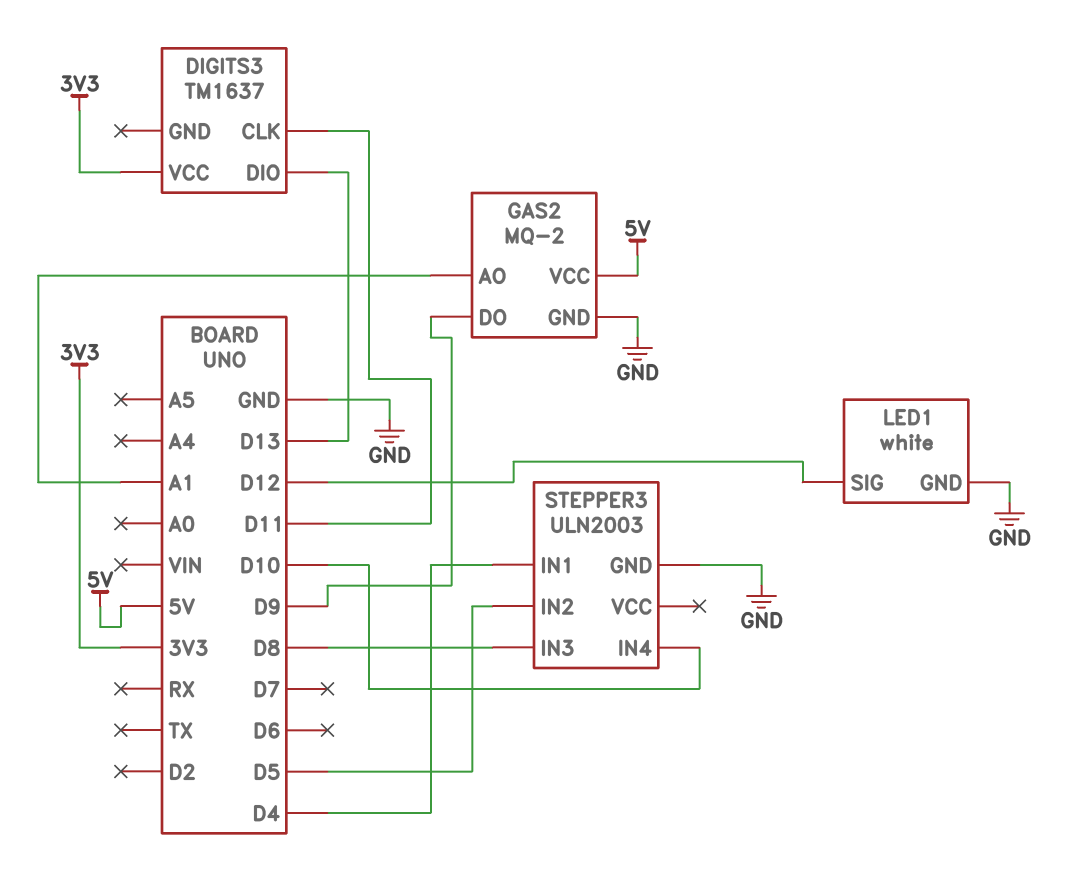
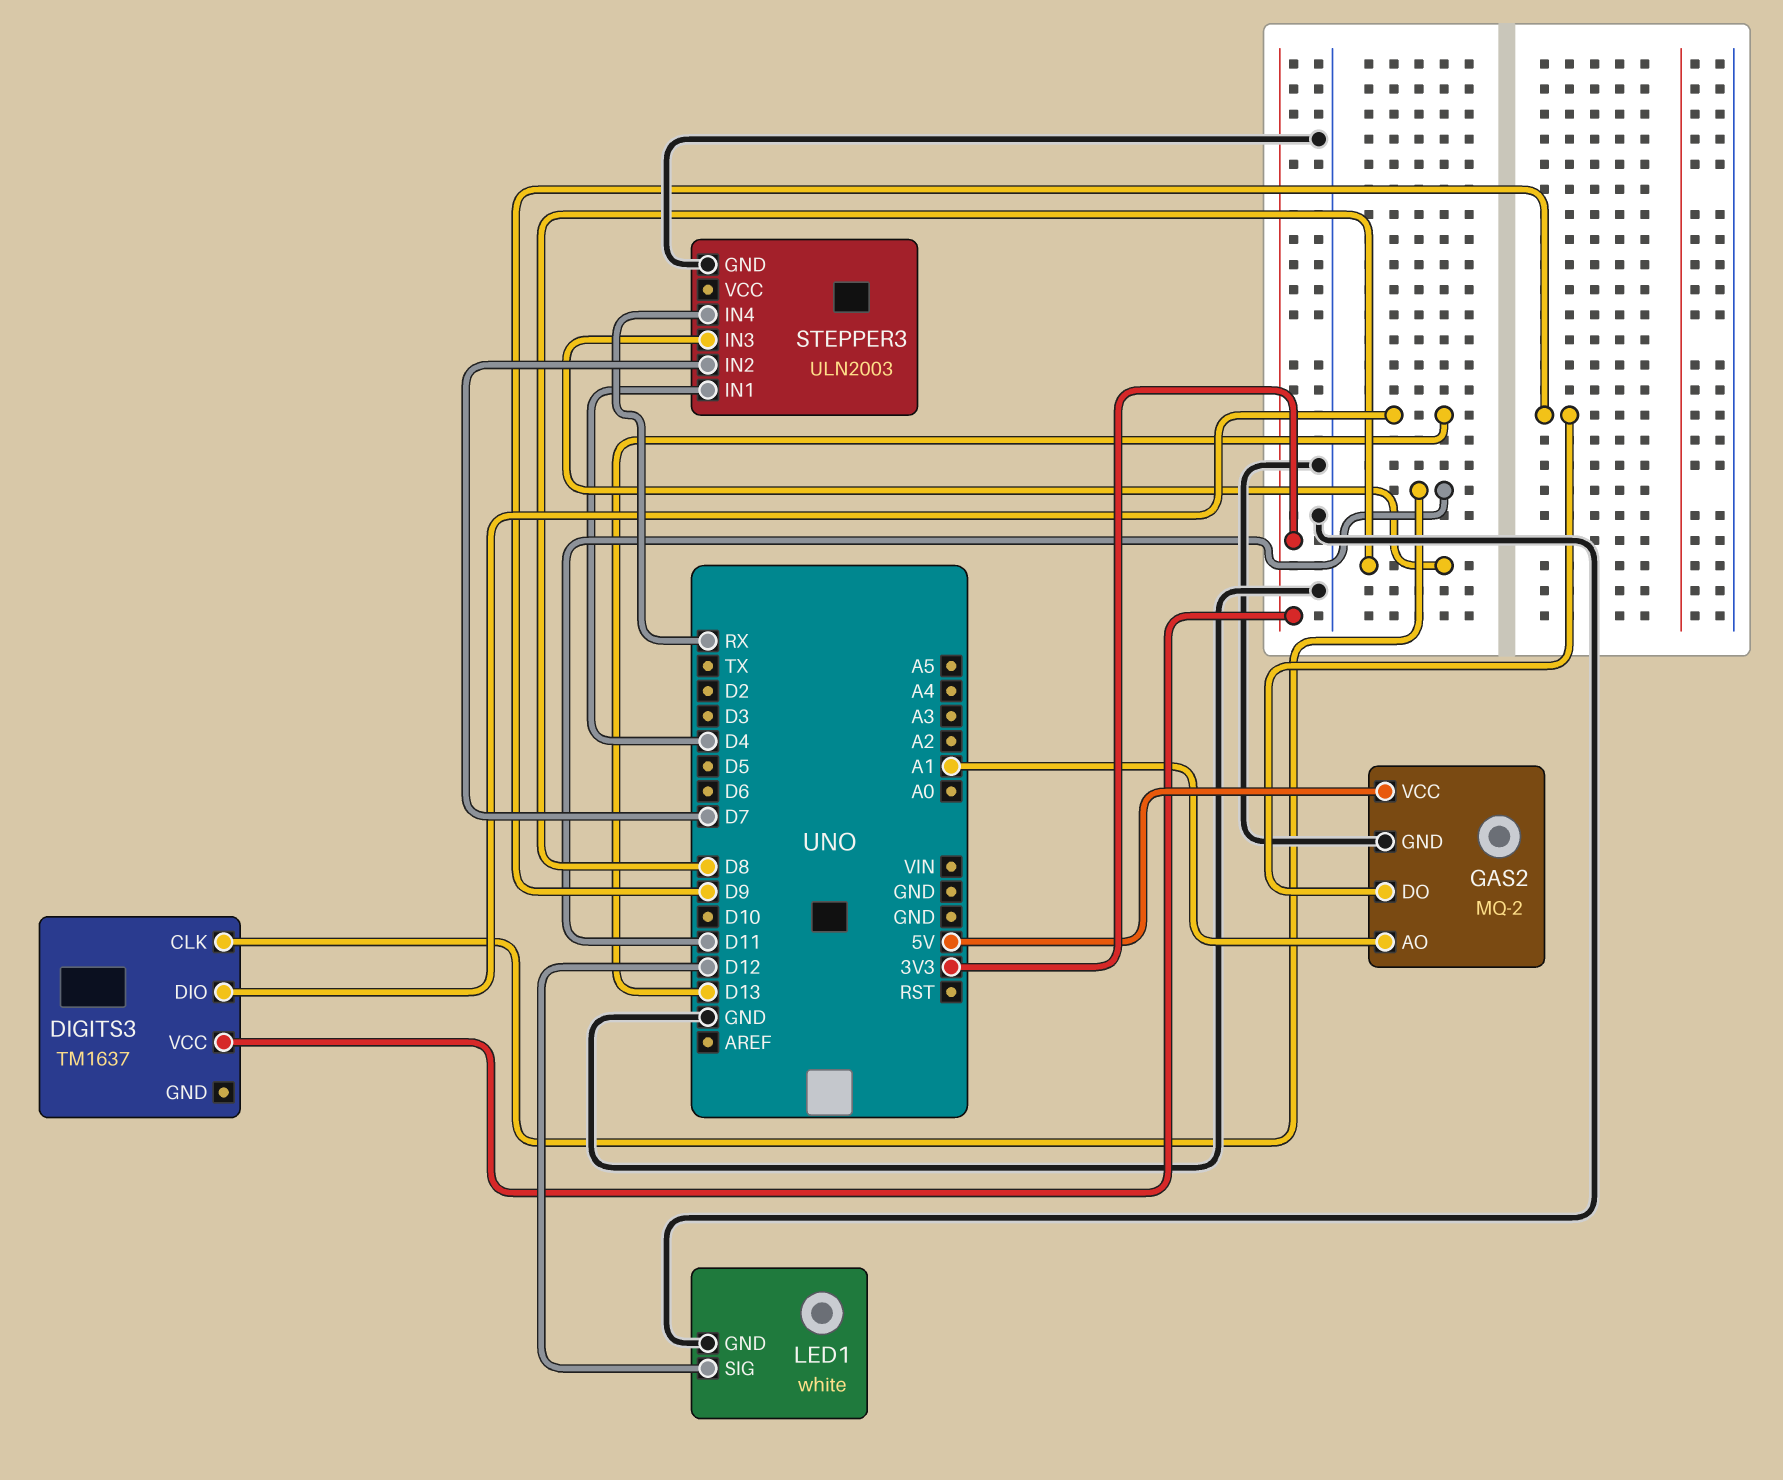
STEPPER3 pin IN2: D5 -> D7
STEPPER3 pin IN4: D10 -> RX

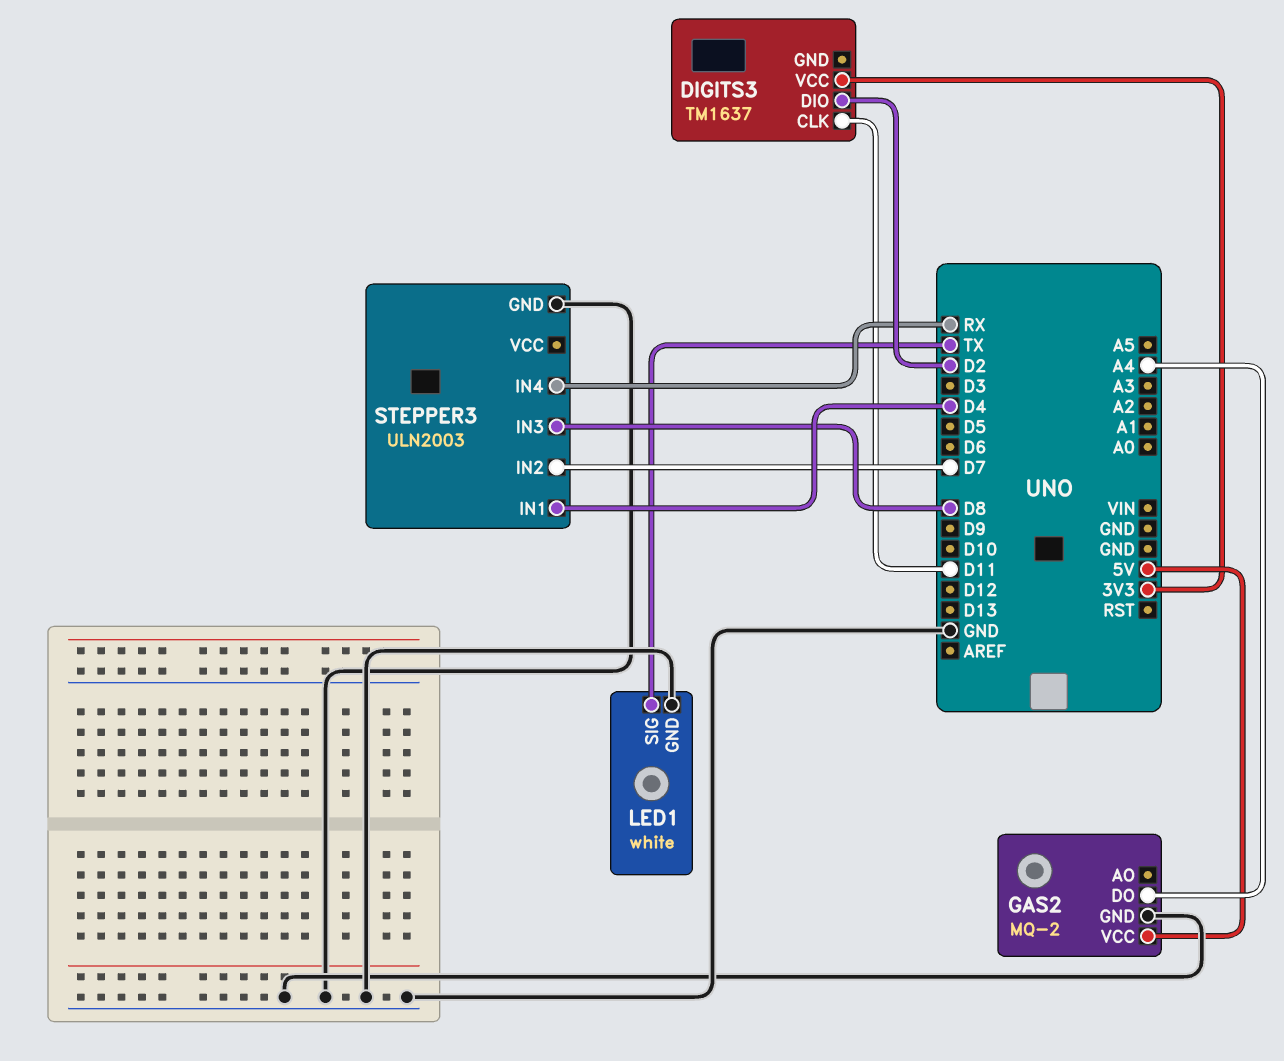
DIGITS3 pin DIO: D13 -> D2
GAS2 pin AO: A1 -> none
GAS2 pin DO: D9 -> A4
LED1 pin SIG: D12 -> TX

